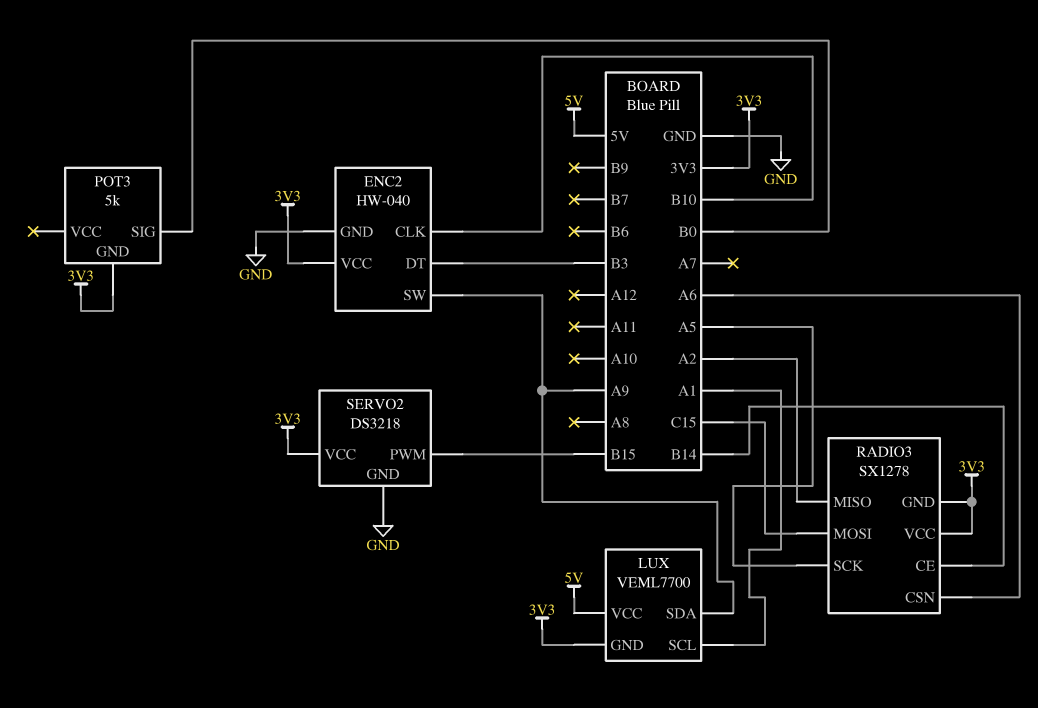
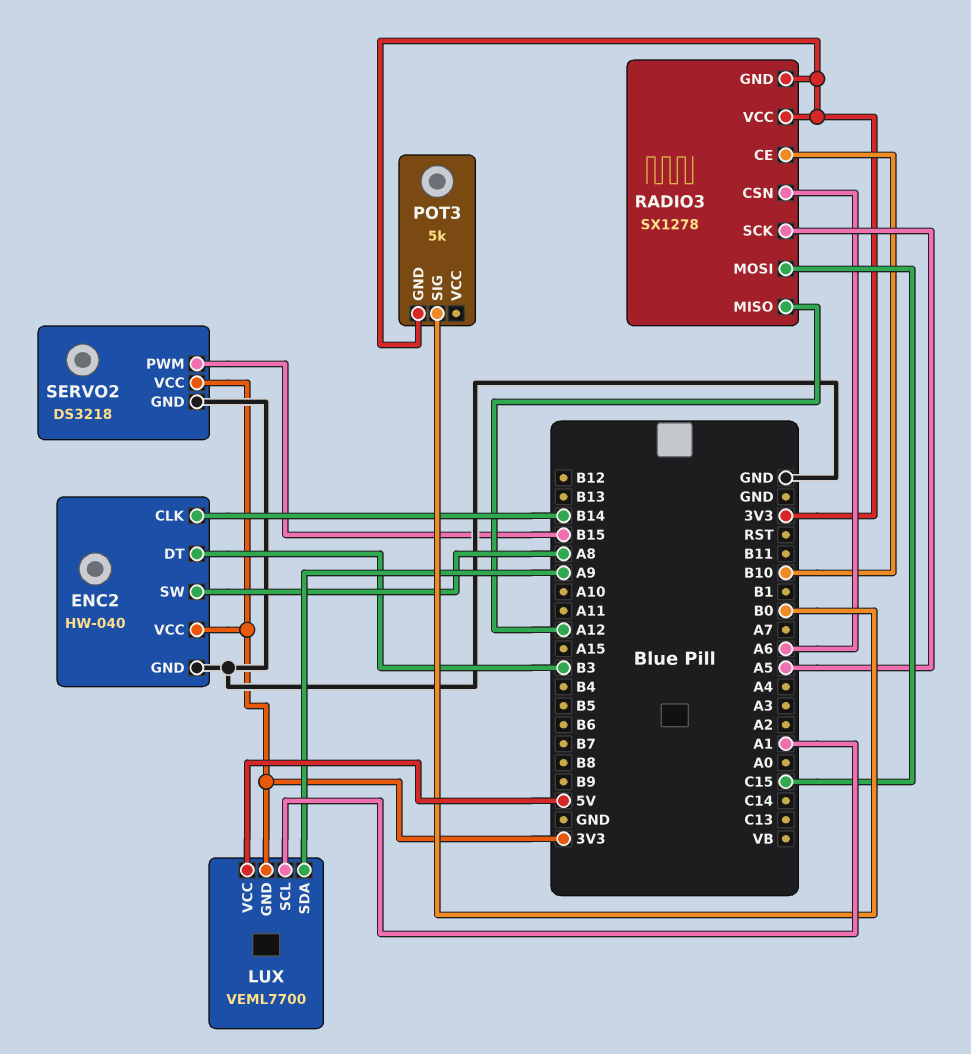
ENC2 pin CLK: B10 -> B14
ENC2 pin SW: A9 -> A8
RADIO3 pin CE: B14 -> B10
RADIO3 pin MISO: A2 -> A12

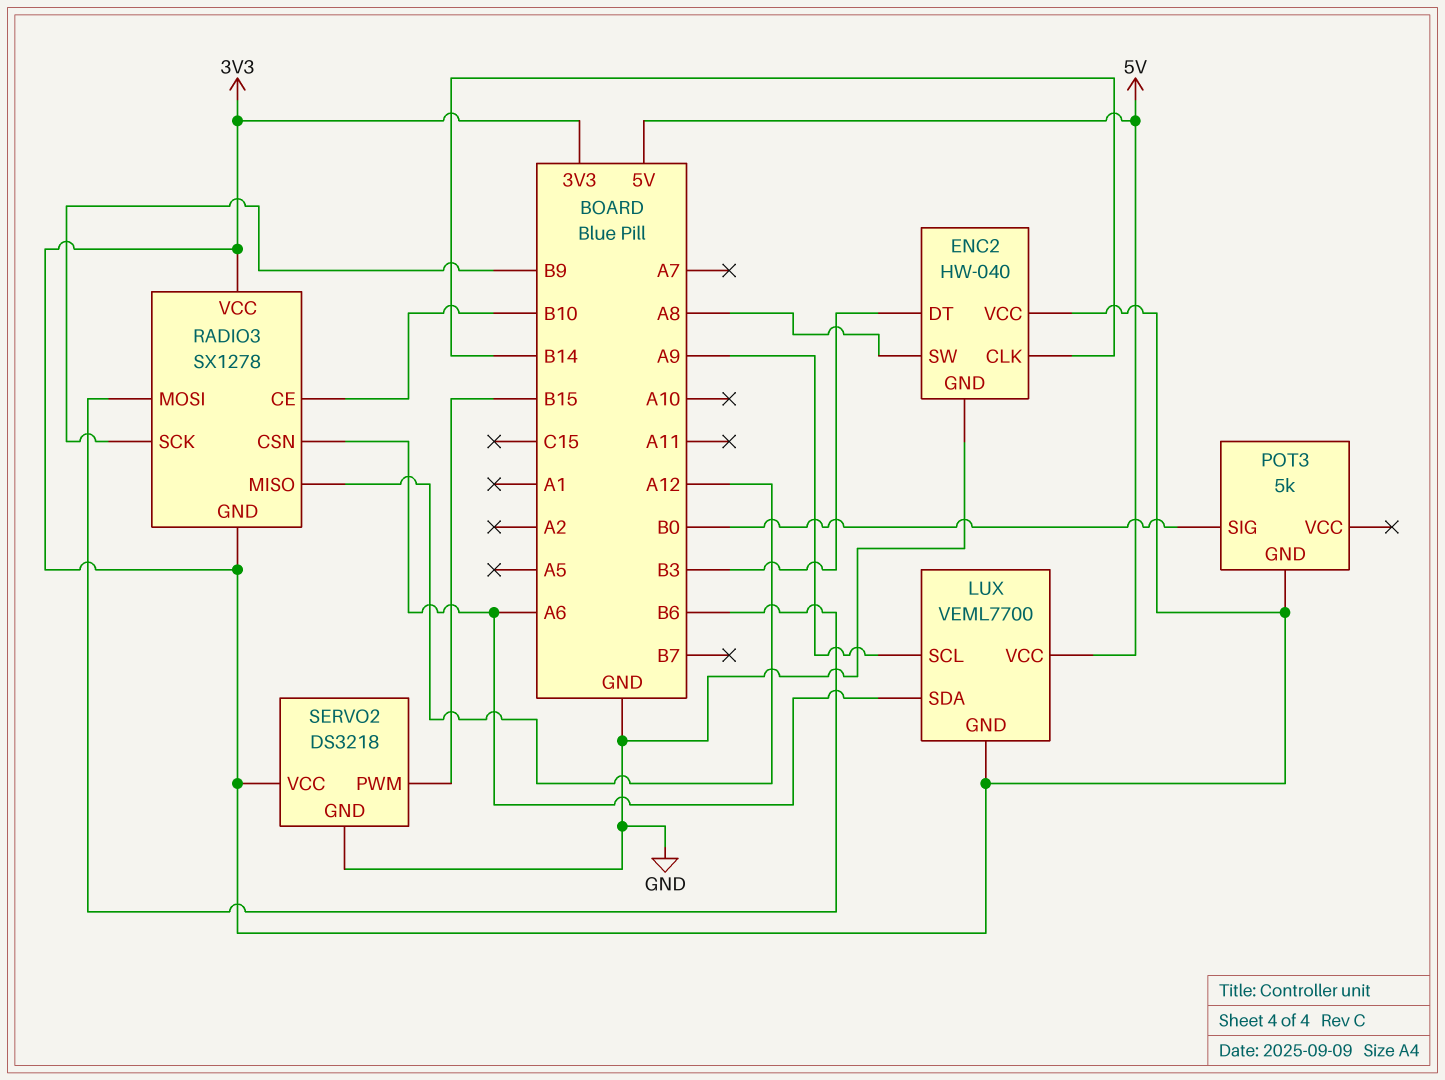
LUX pin SCL: A1 -> A9
LUX pin SDA: A9 -> A6
RADIO3 pin MOSI: C15 -> B6
RADIO3 pin SCK: A5 -> B9

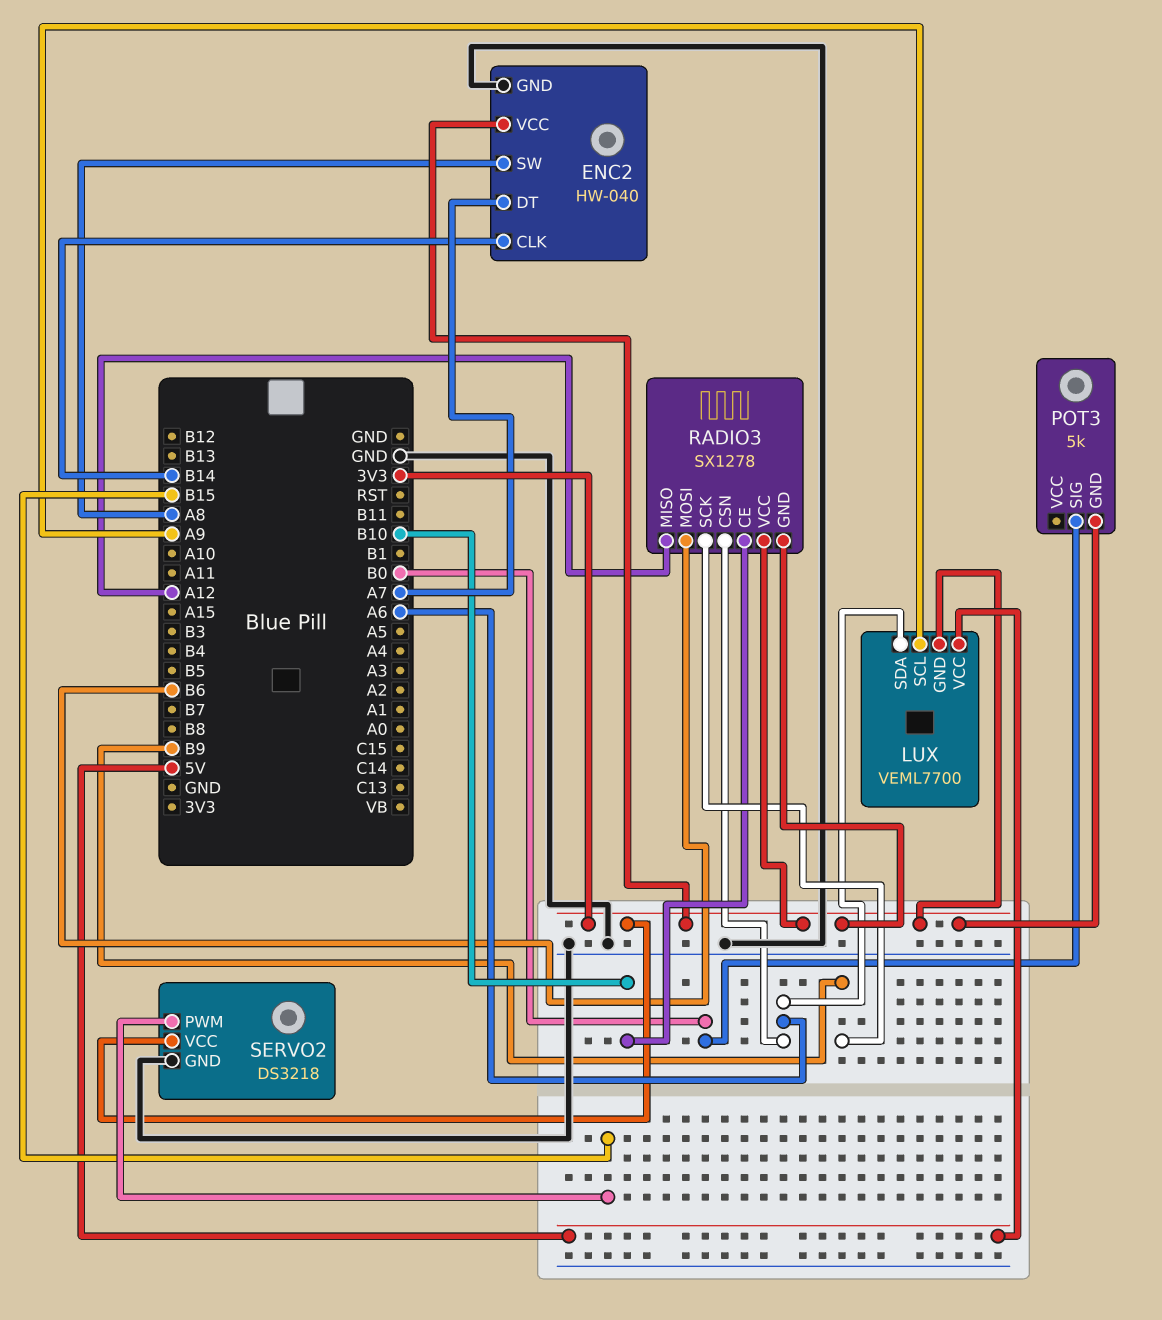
ENC2 pin DT: B3 -> A7

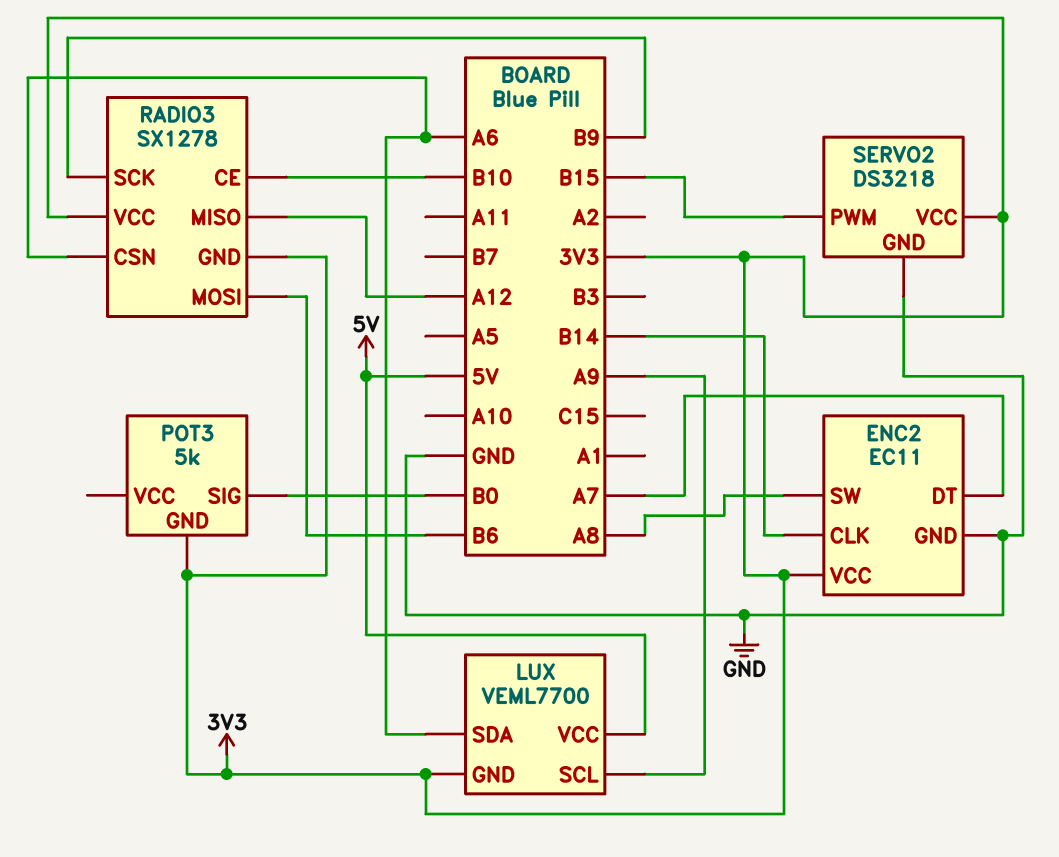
ENC2: HW-040 -> EC11

